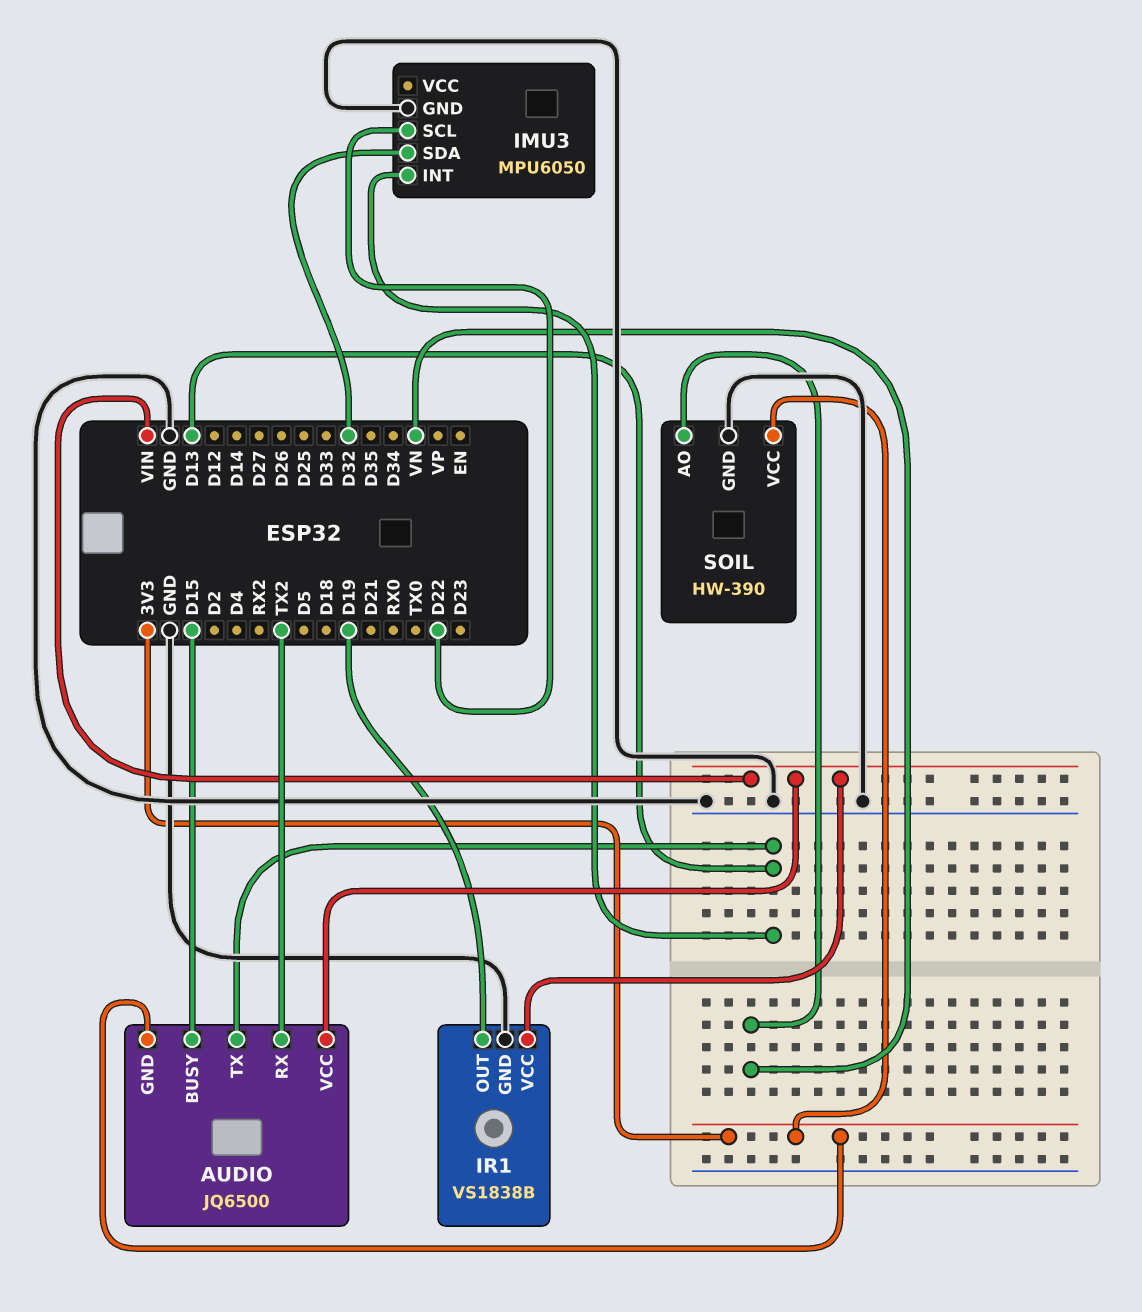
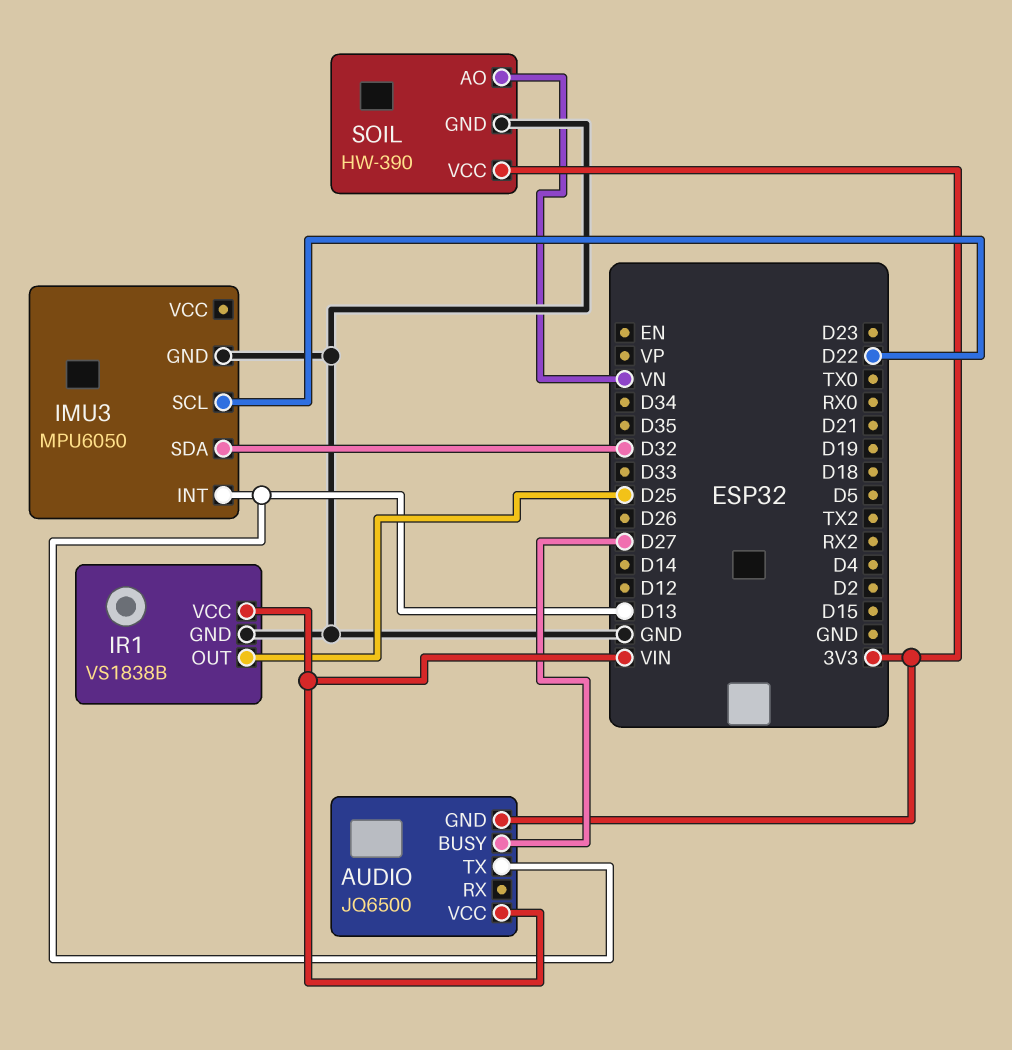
AUDIO pin BUSY: D15 -> D27
AUDIO pin RX: TX2 -> none
IR1 pin OUT: D19 -> D25

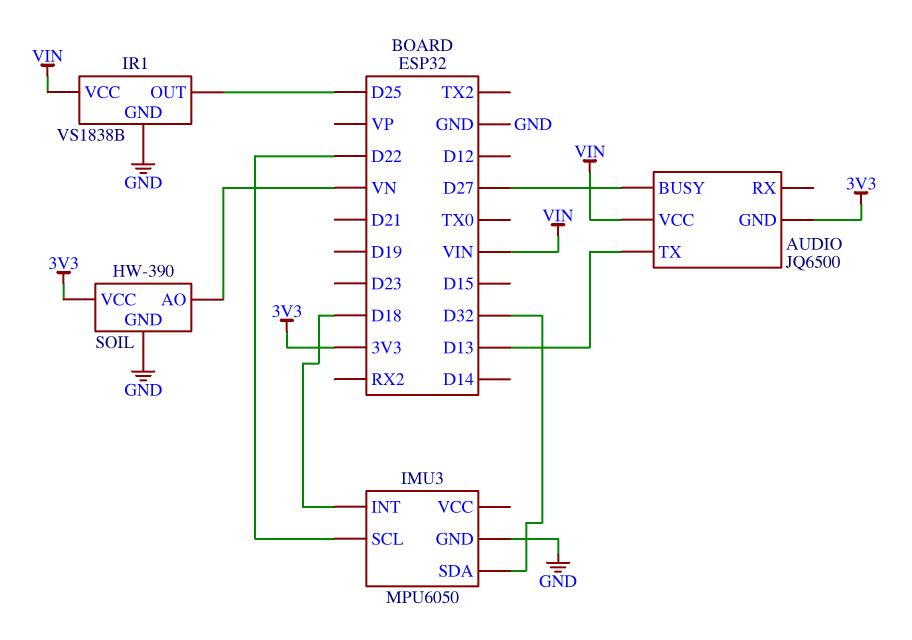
IMU3 pin INT: D13 -> D18

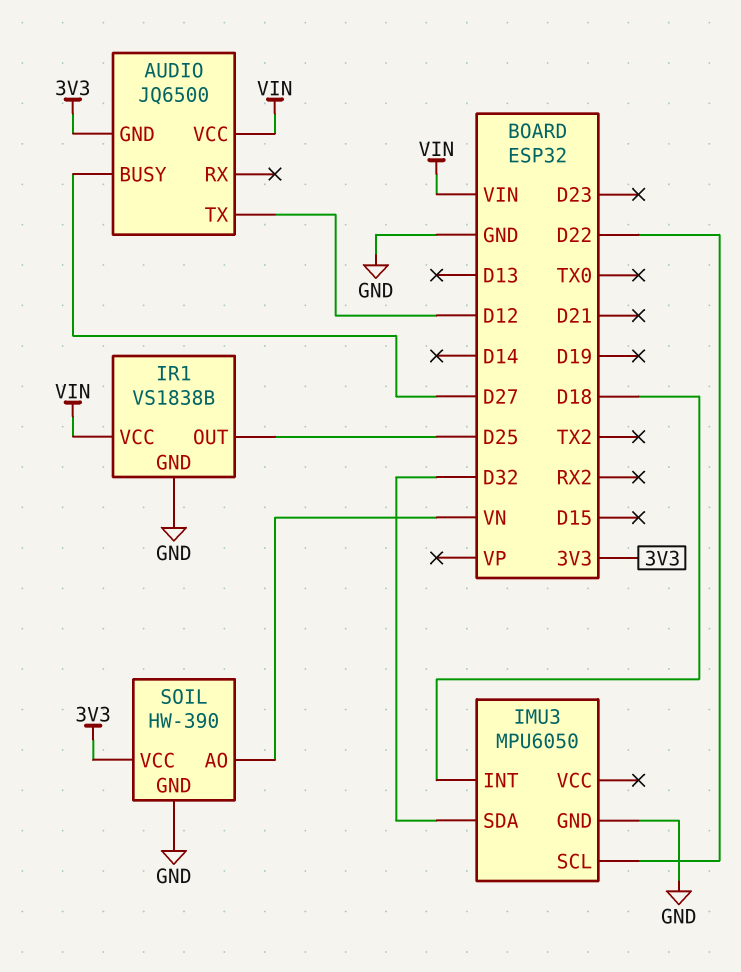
AUDIO pin TX: D13 -> D12

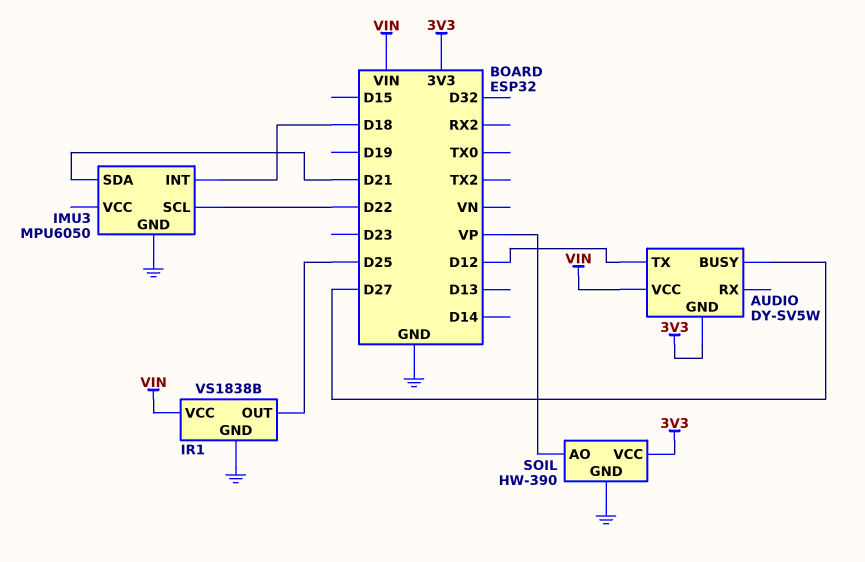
AUDIO: JQ6500 -> DY-SV5W
IMU3 pin SDA: D32 -> D21
SOIL pin AO: VN -> VP

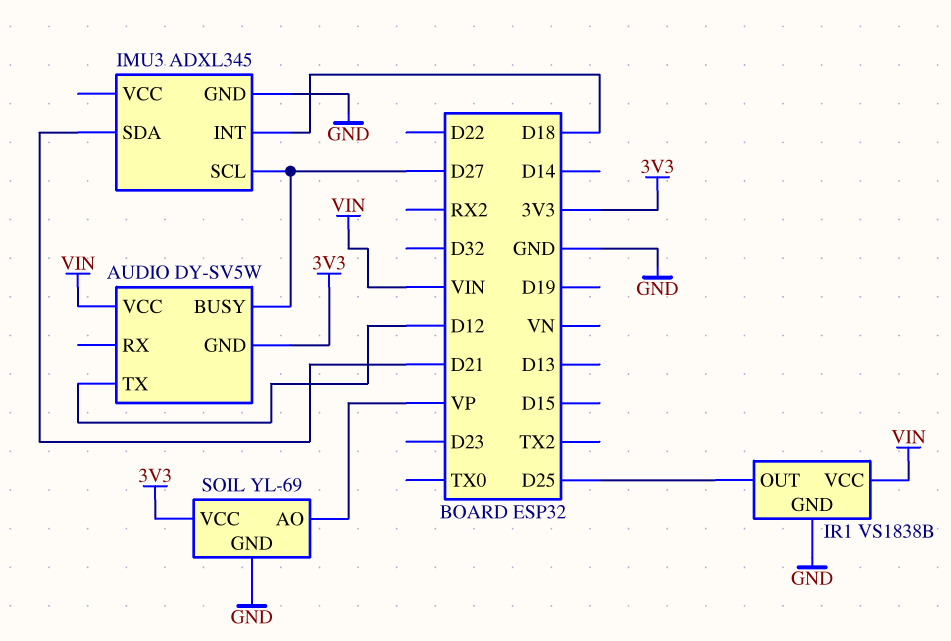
IMU3: MPU6050 -> ADXL345
IMU3 pin SCL: D22 -> D27
SOIL: HW-390 -> YL-69

